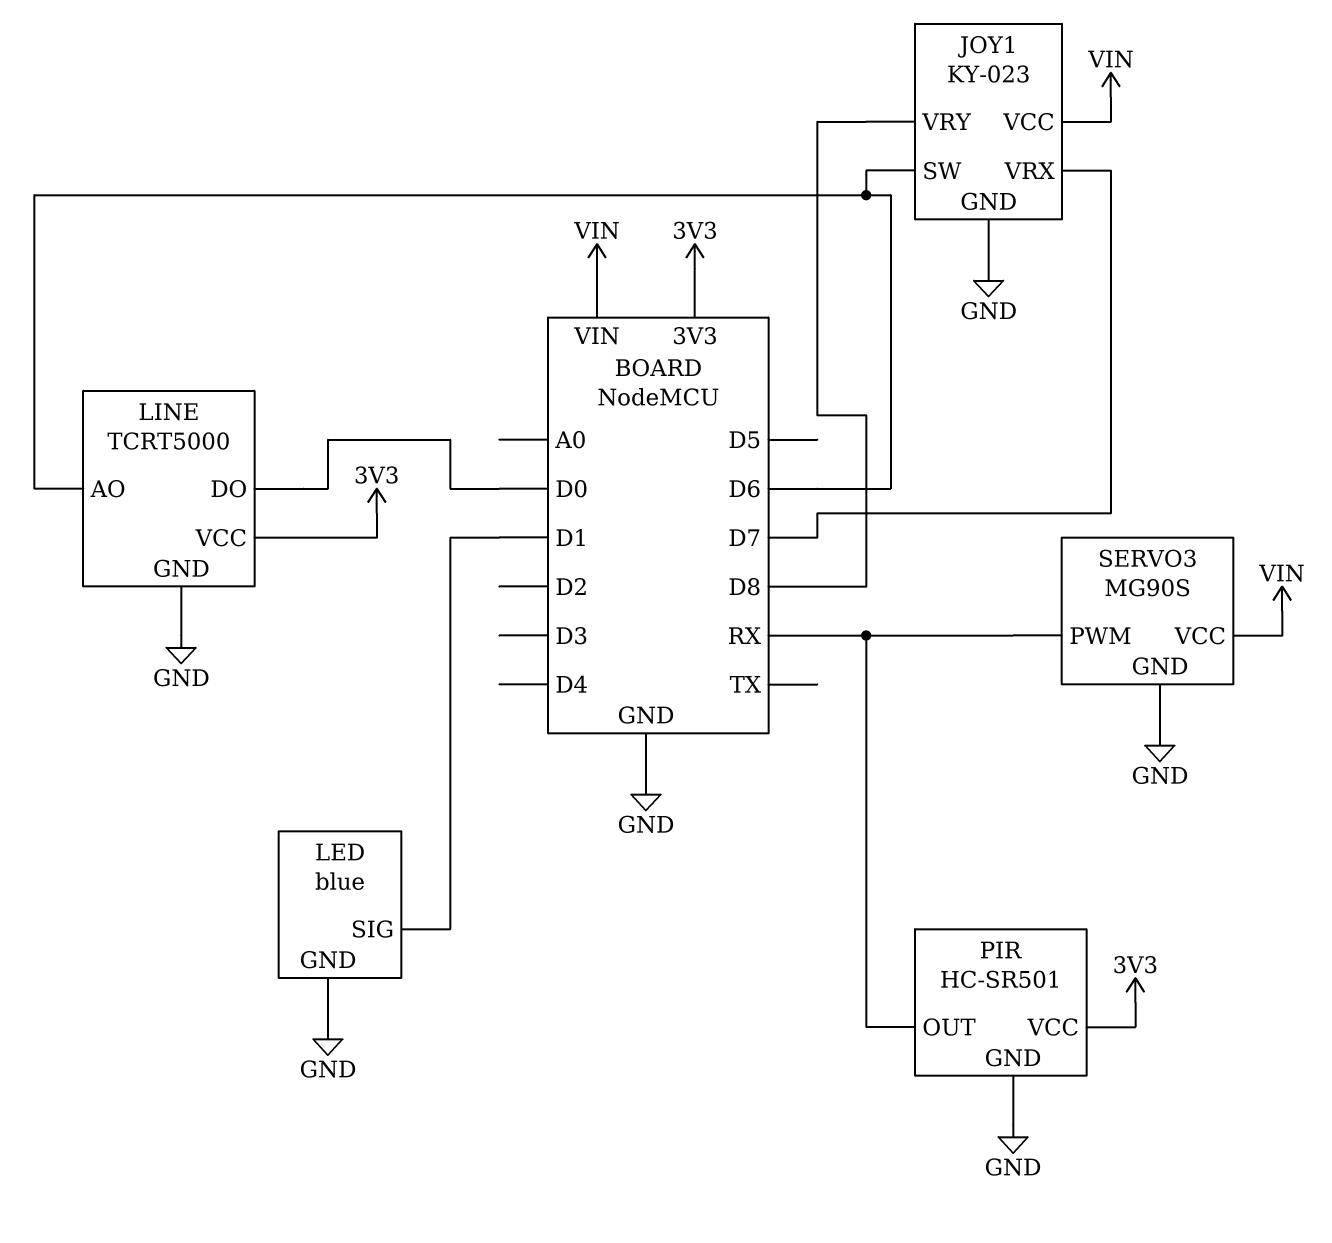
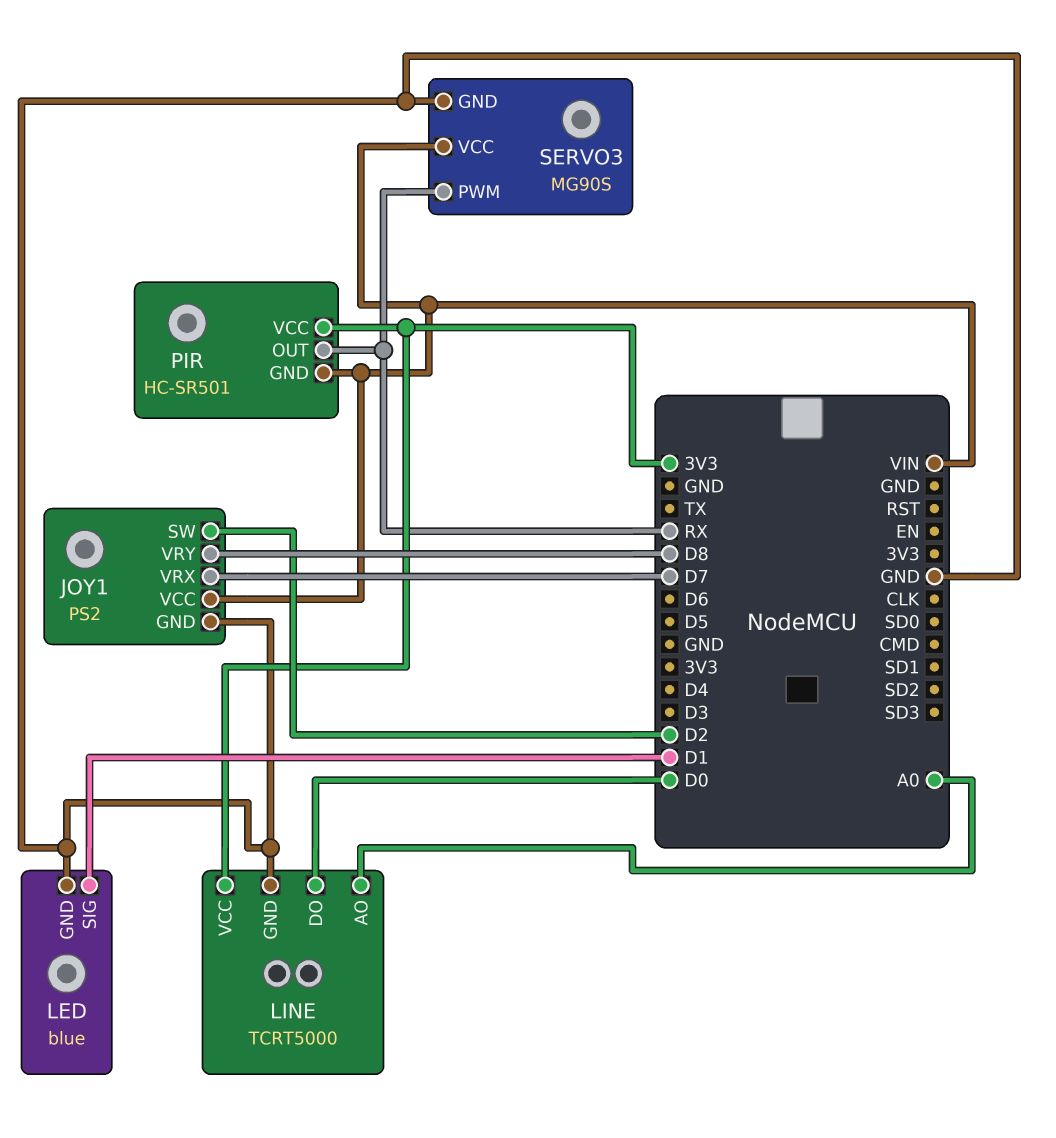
JOY1: KY-023 -> PS2
JOY1 pin SW: D6 -> D2
LINE pin AO: D6 -> A0
PIR pin GND: GND -> VIN

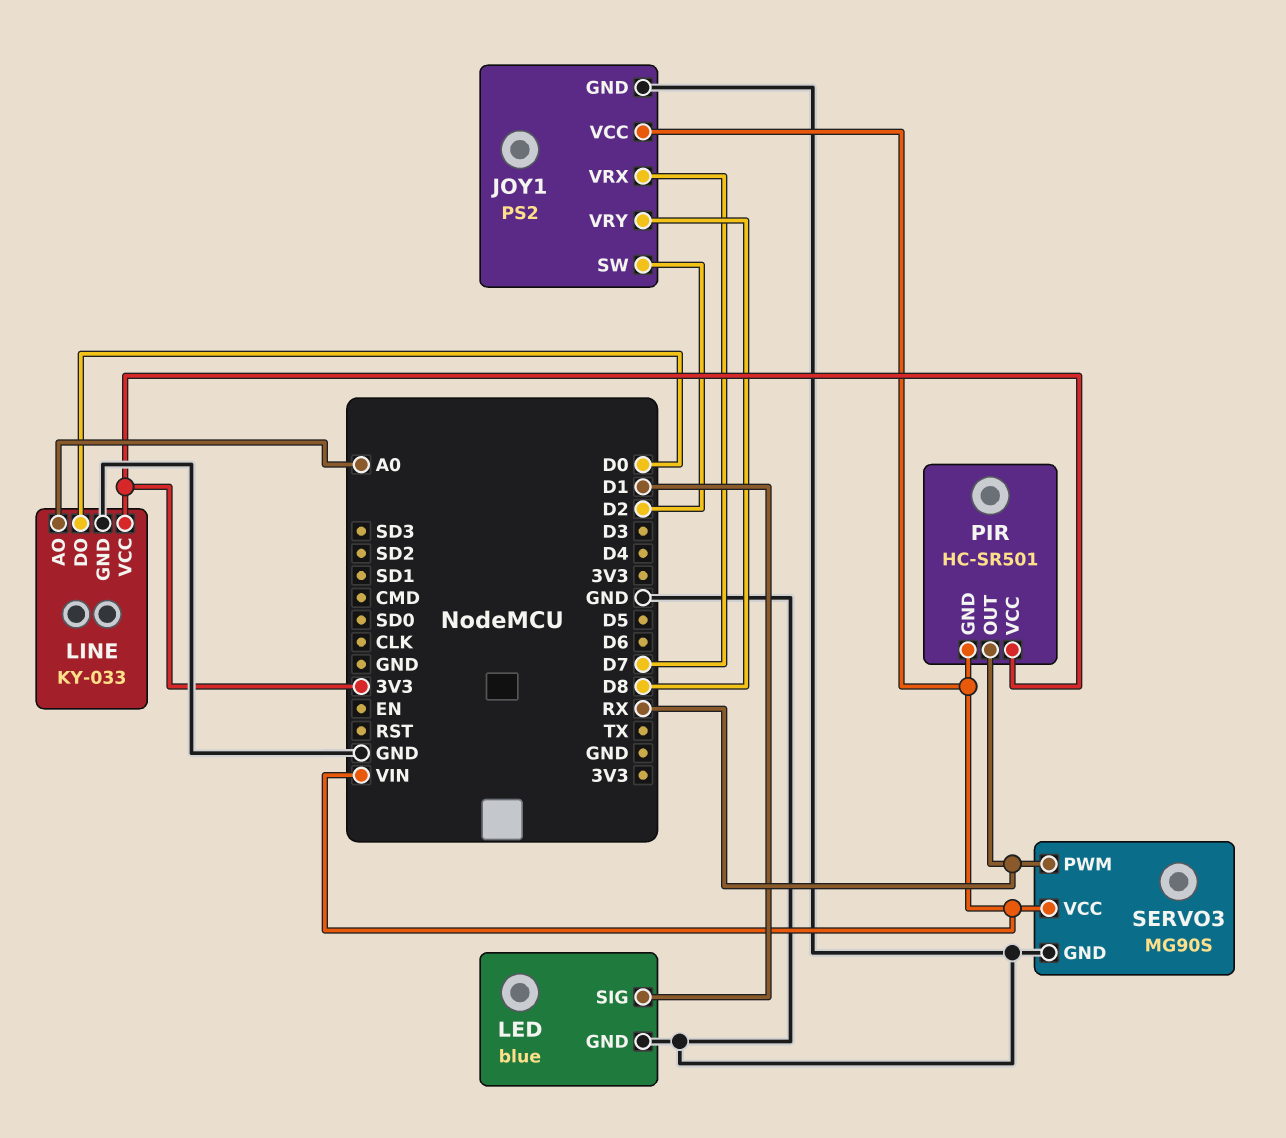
LINE: TCRT5000 -> KY-033

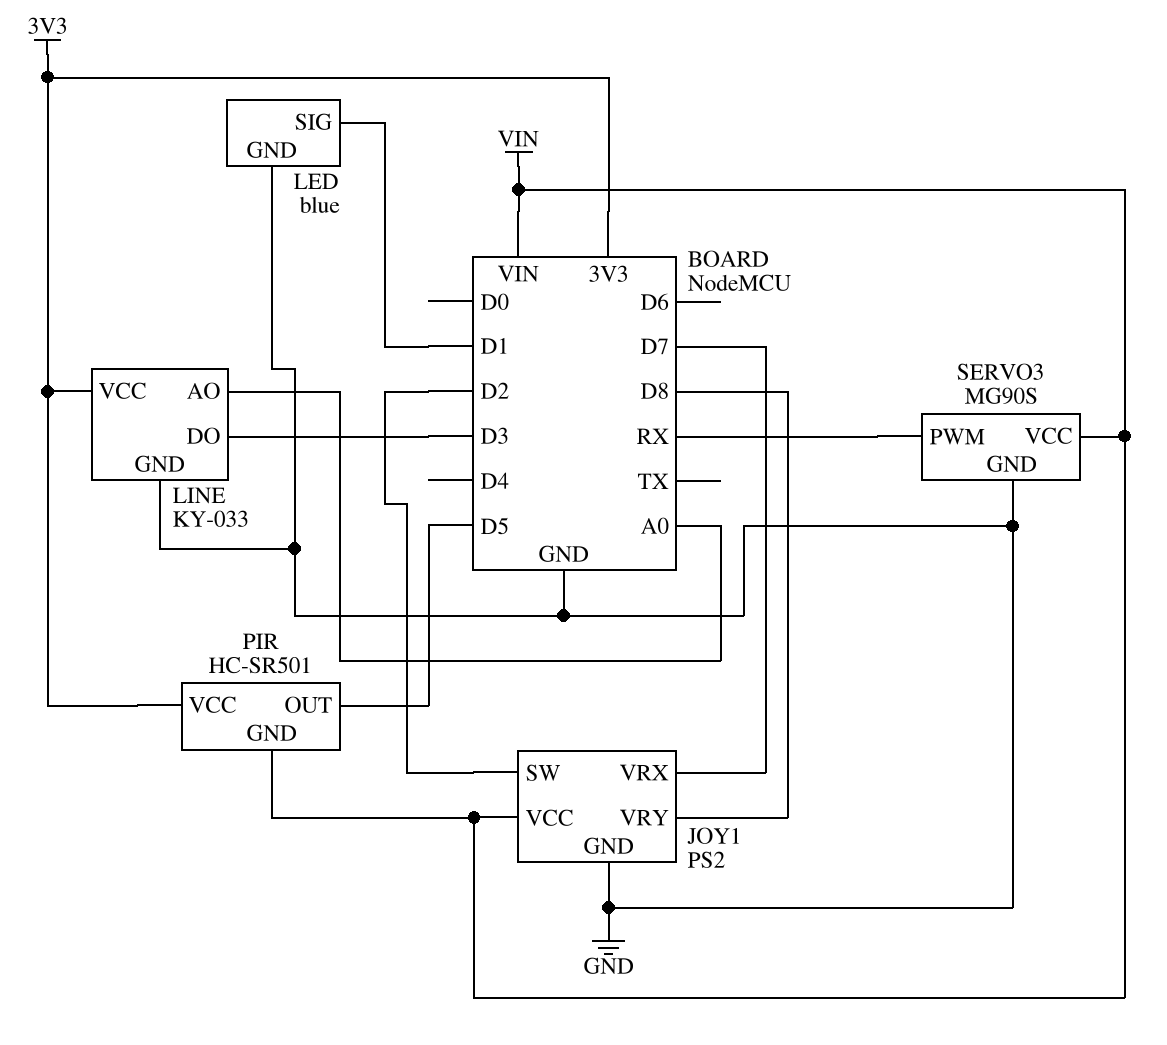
LINE pin DO: D0 -> D3
PIR pin OUT: RX -> D5

